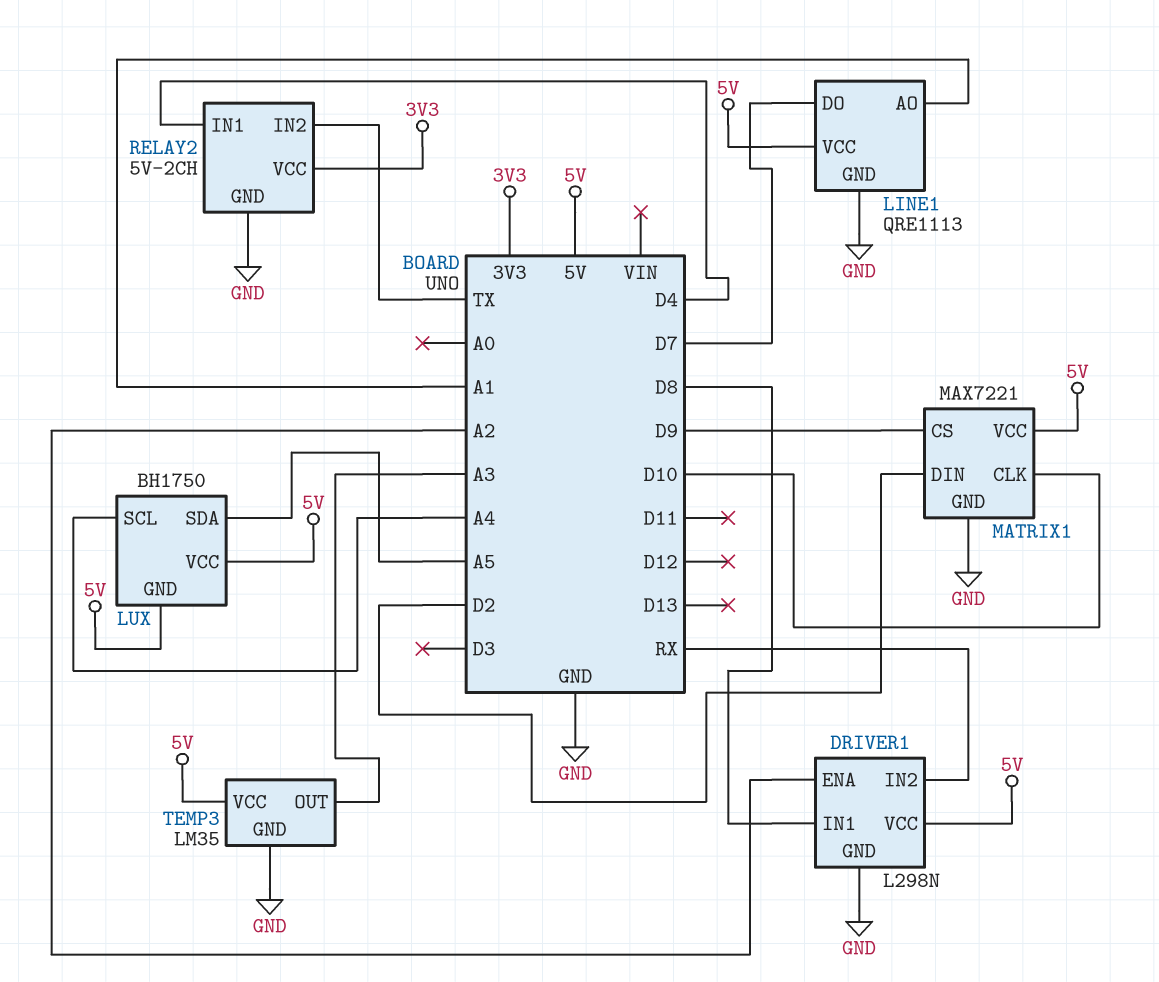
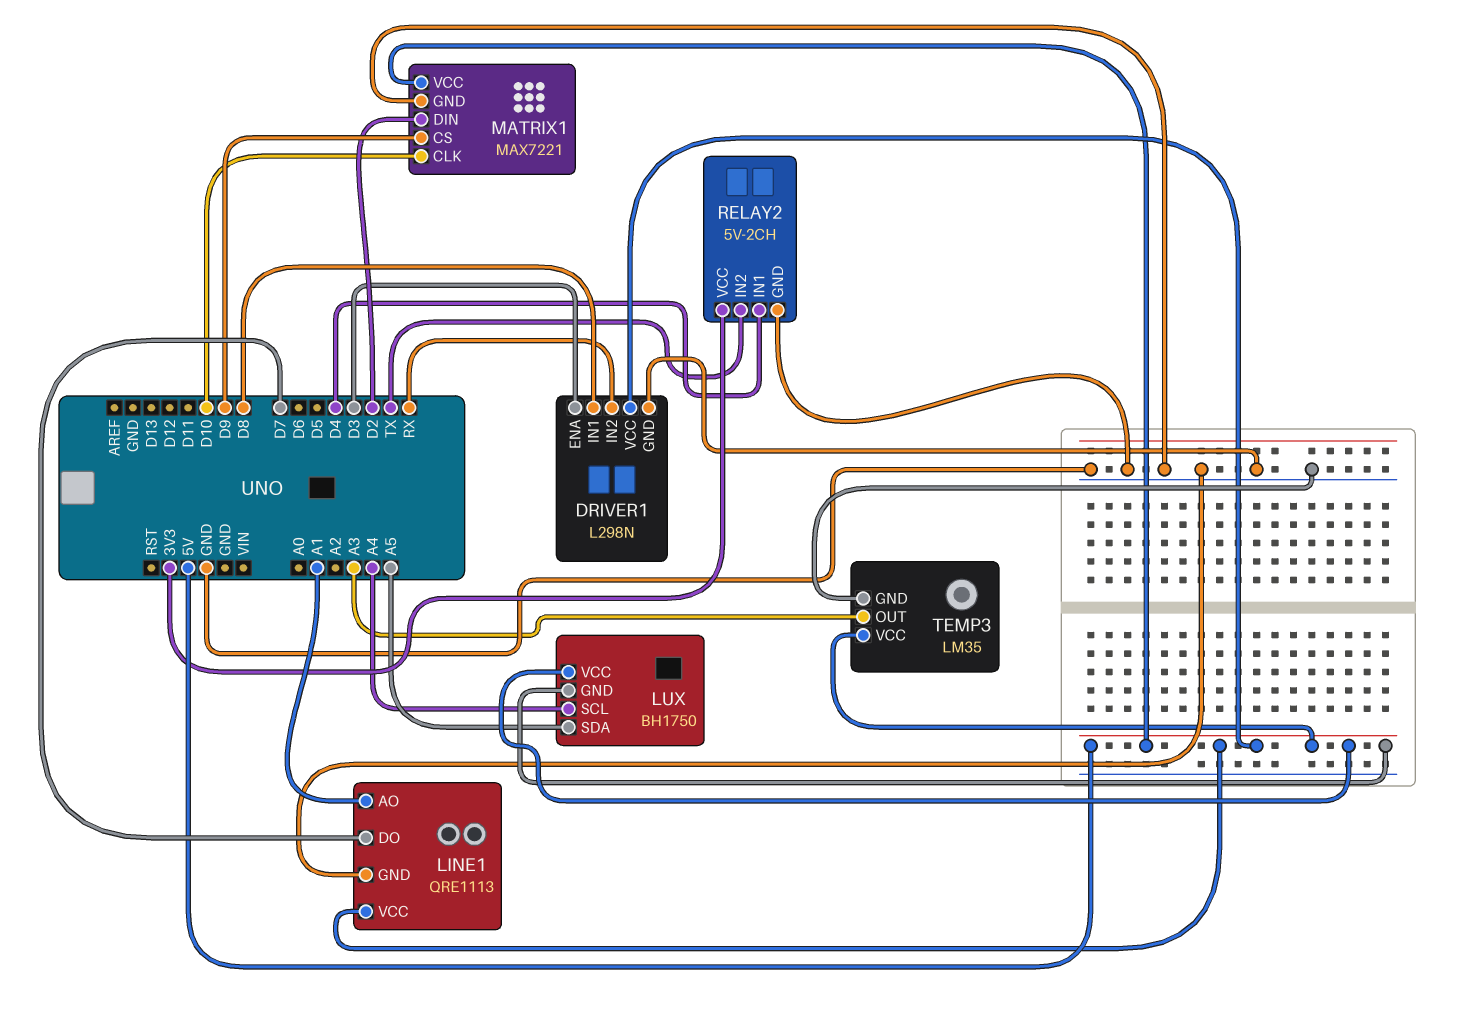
DRIVER1 pin ENA: A2 -> D3

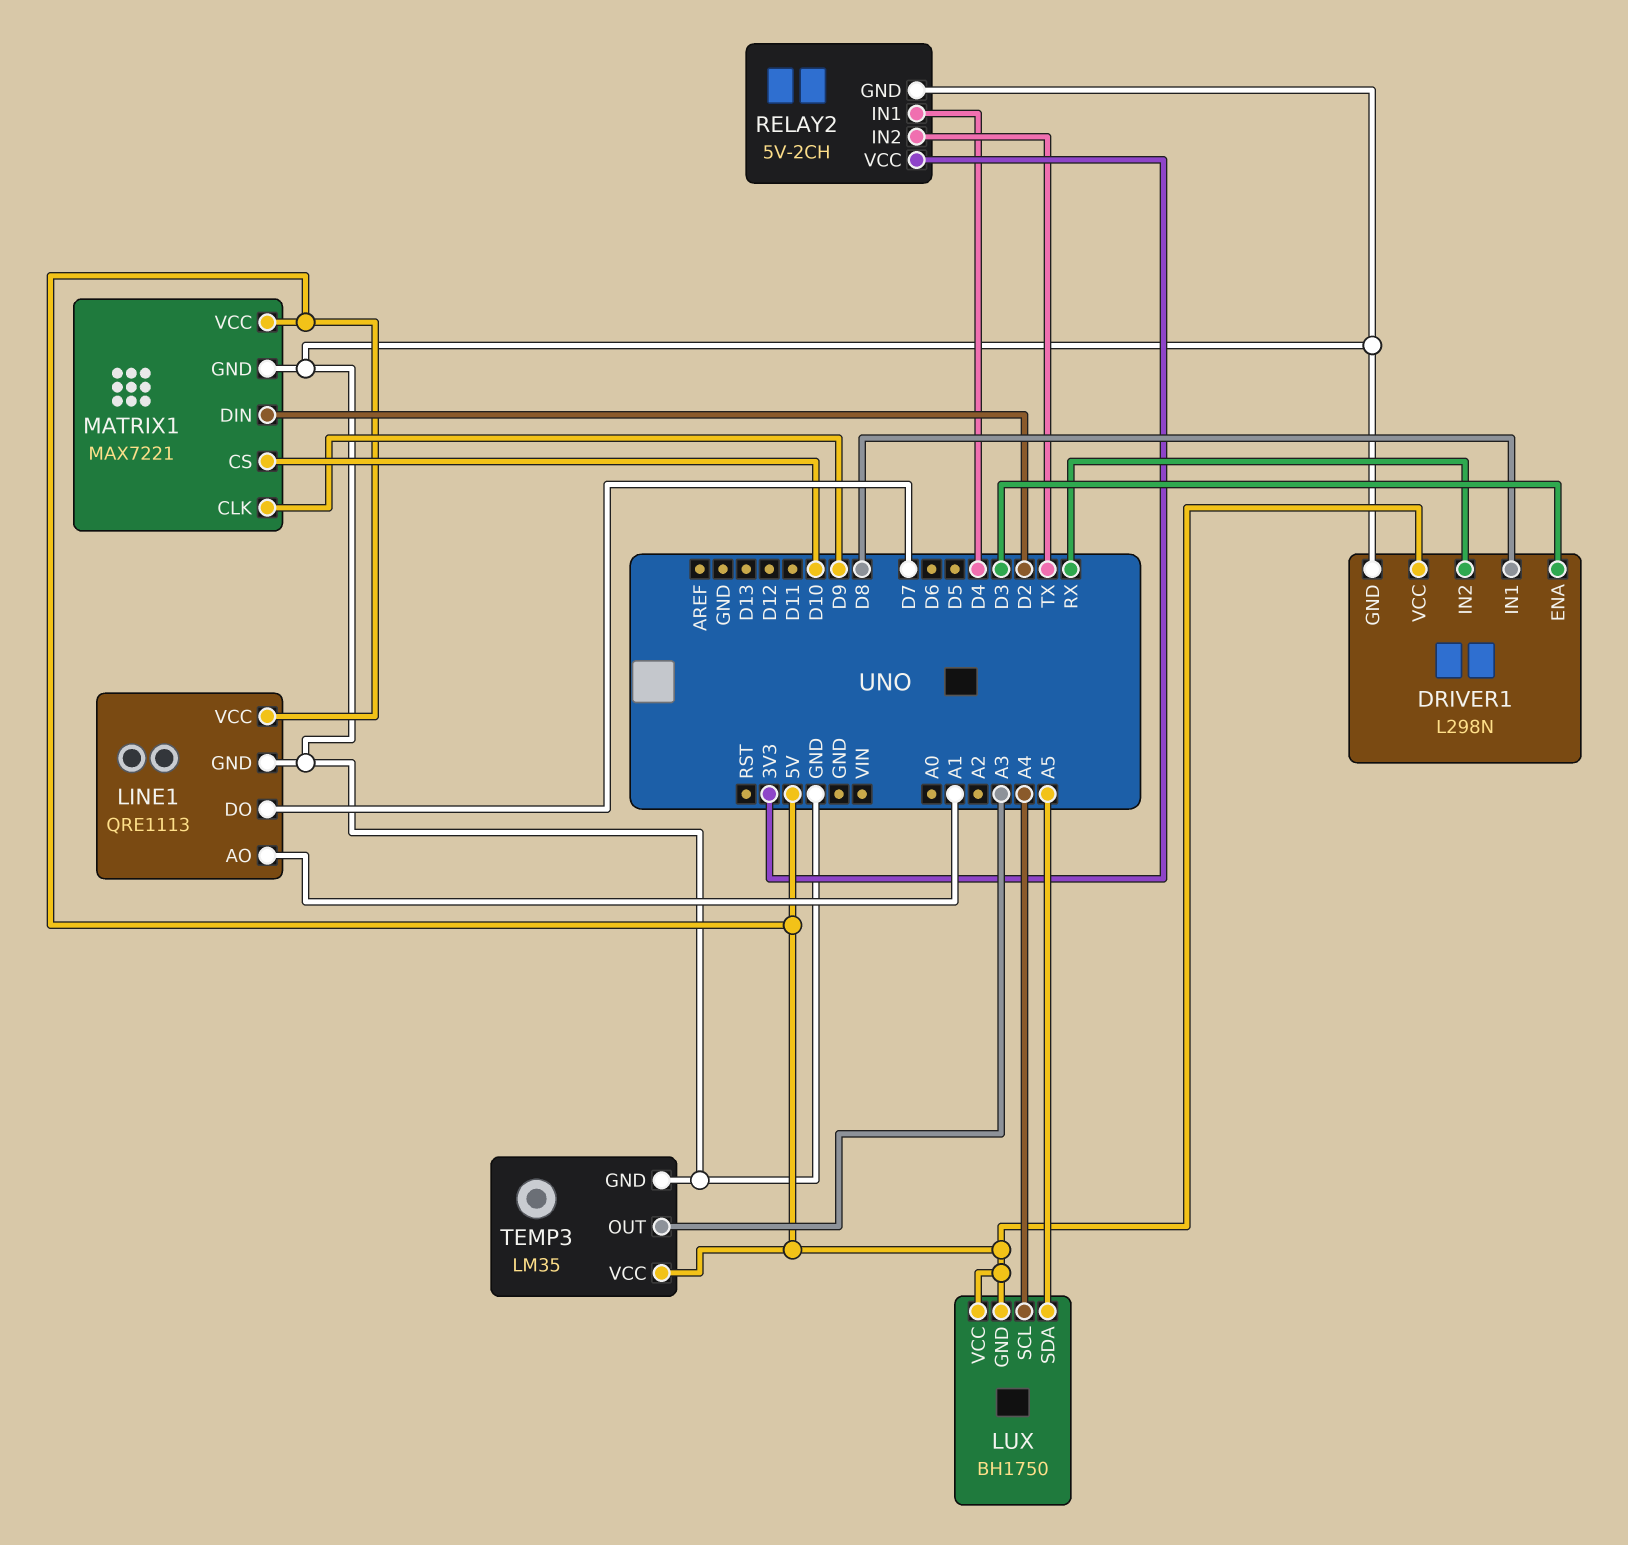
MATRIX1 pin CLK: D10 -> D9
MATRIX1 pin CS: D9 -> D10

